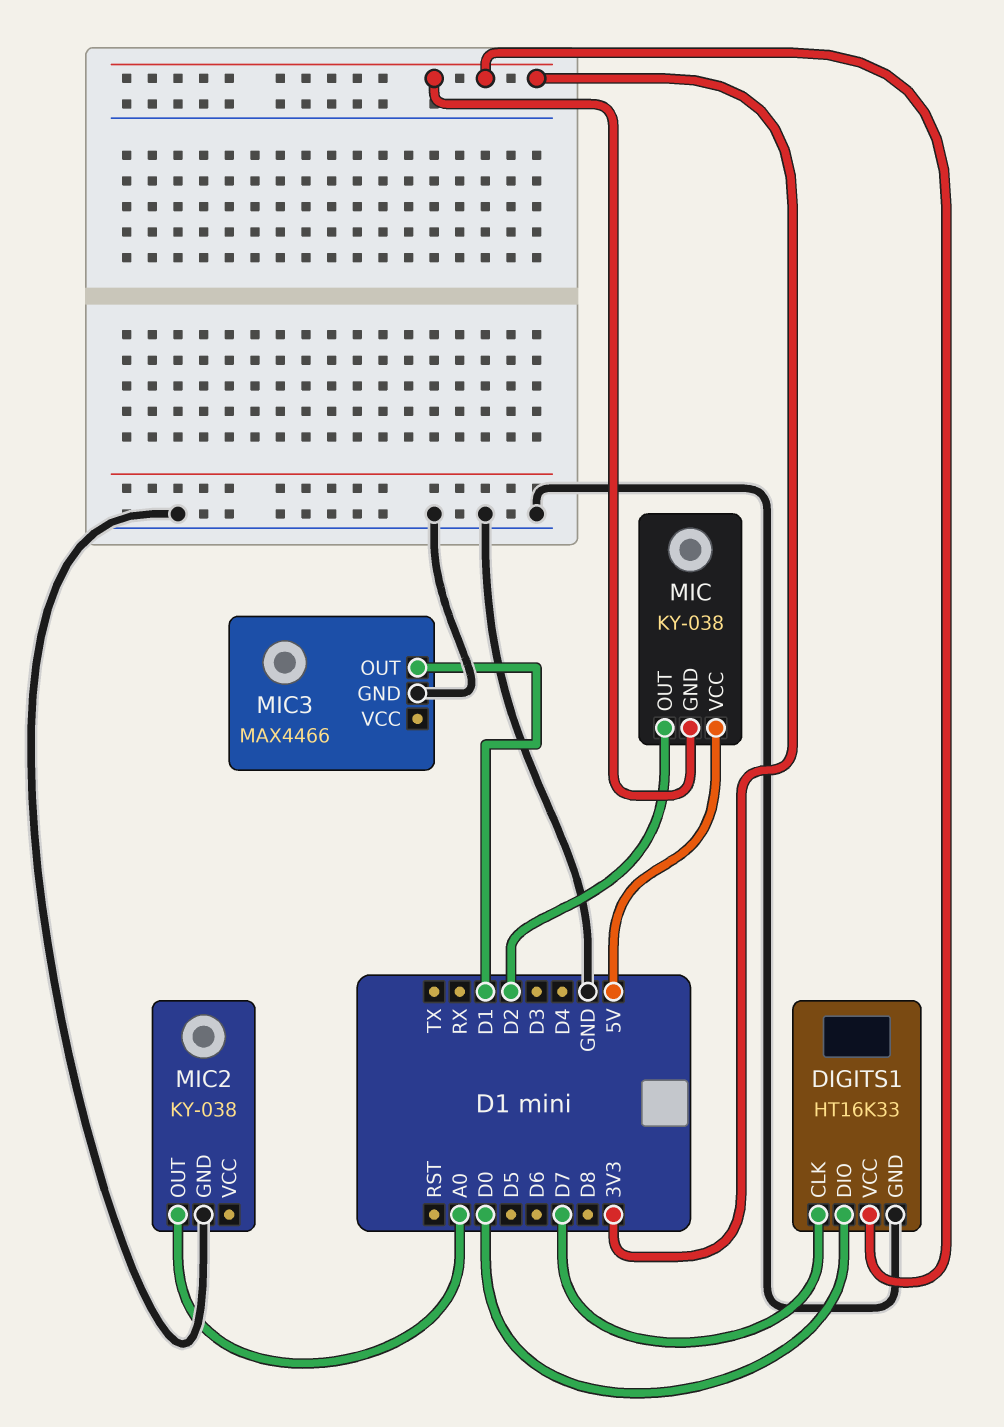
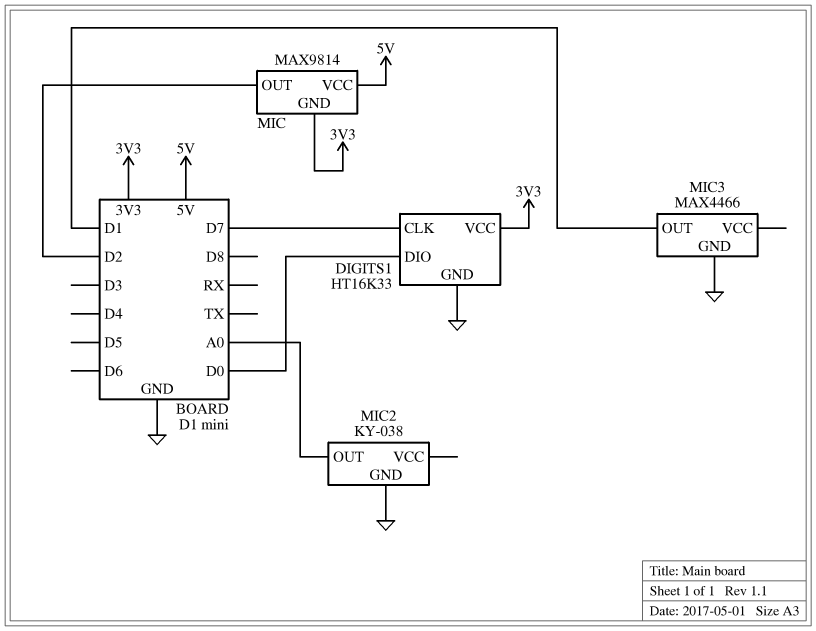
MIC: KY-038 -> MAX9814

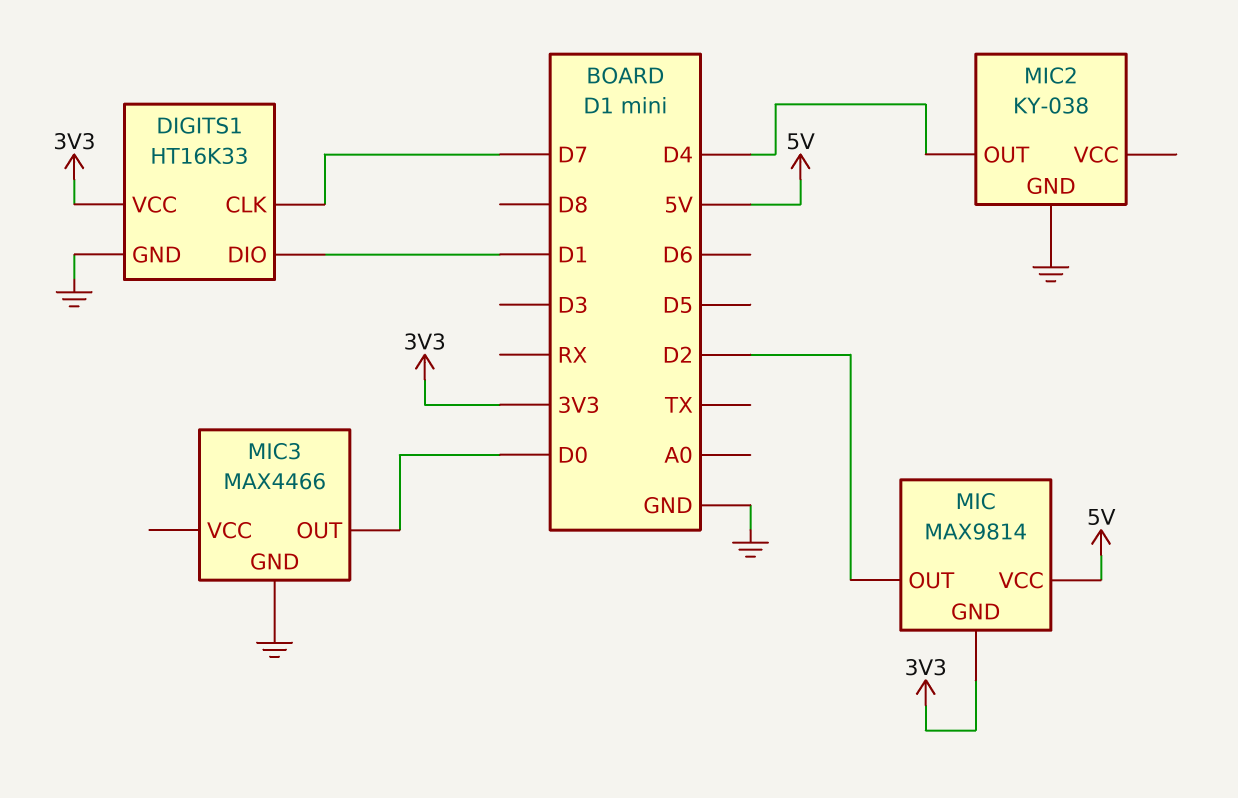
DIGITS1 pin DIO: D0 -> D1
MIC2 pin OUT: A0 -> D4
MIC3 pin OUT: D1 -> D0

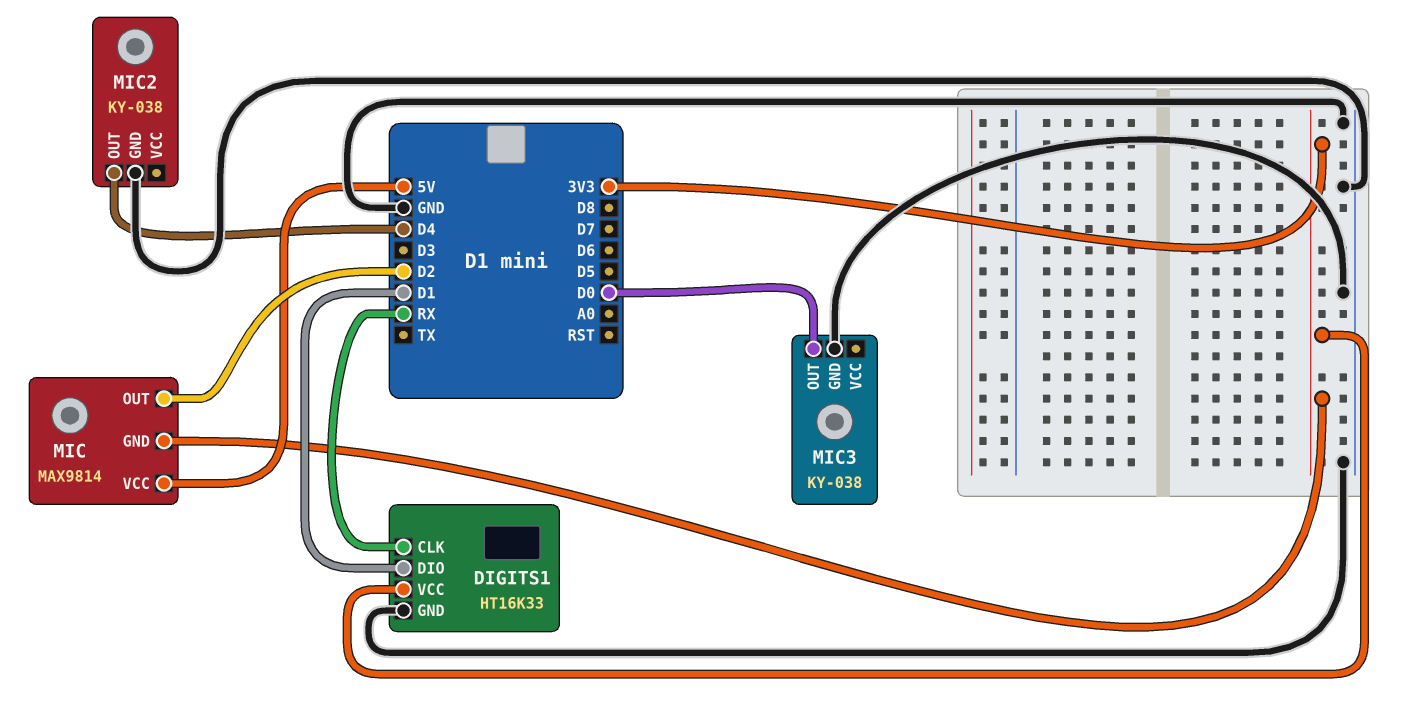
DIGITS1 pin CLK: D7 -> RX
MIC3: MAX4466 -> KY-038

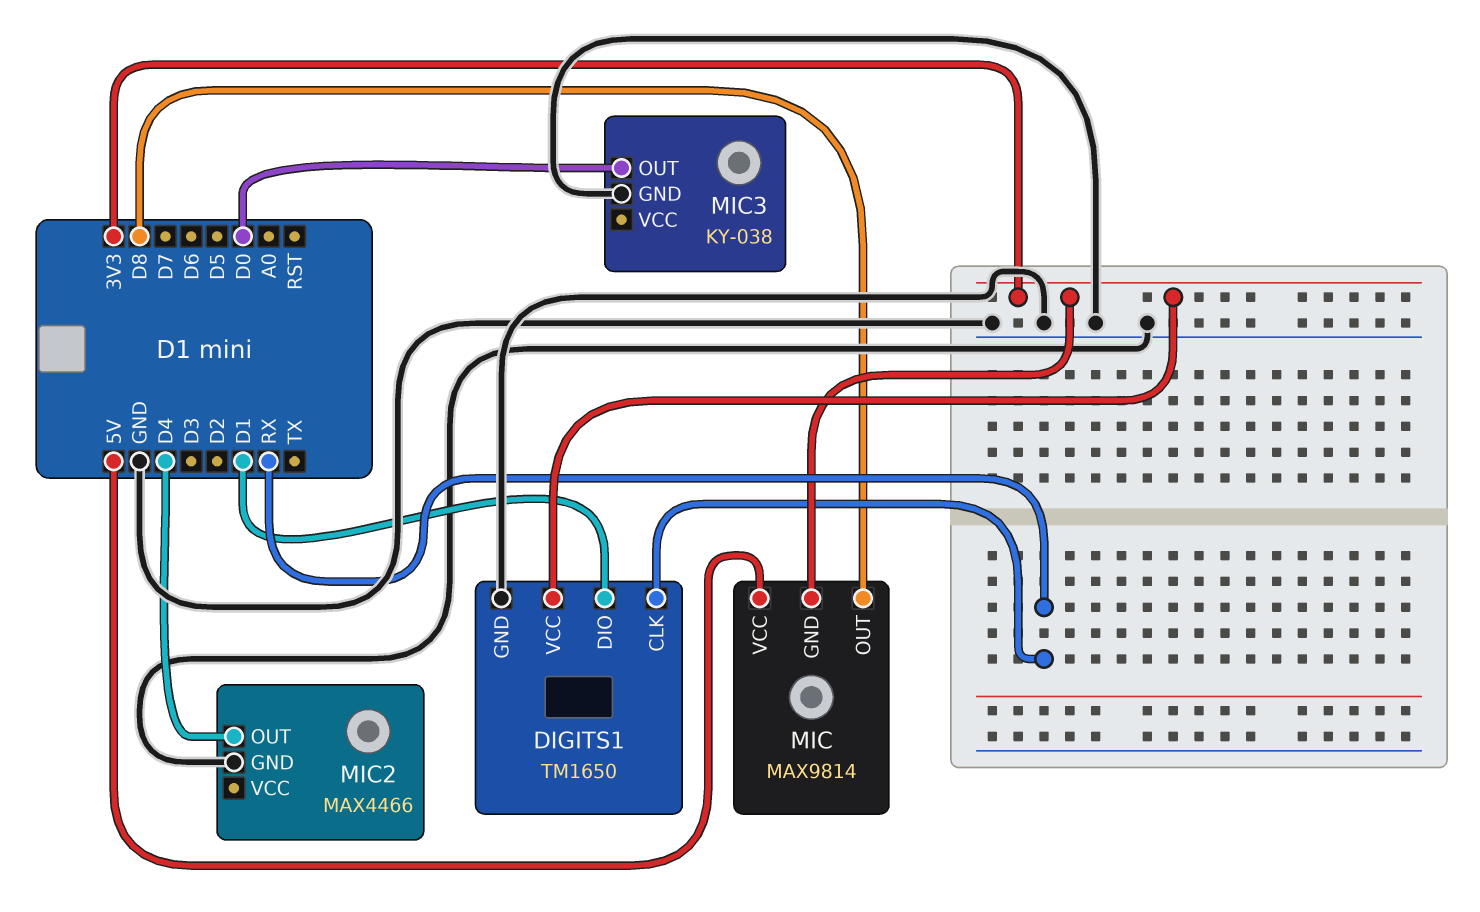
DIGITS1: HT16K33 -> TM1650
MIC pin OUT: D2 -> D8
MIC2: KY-038 -> MAX4466

